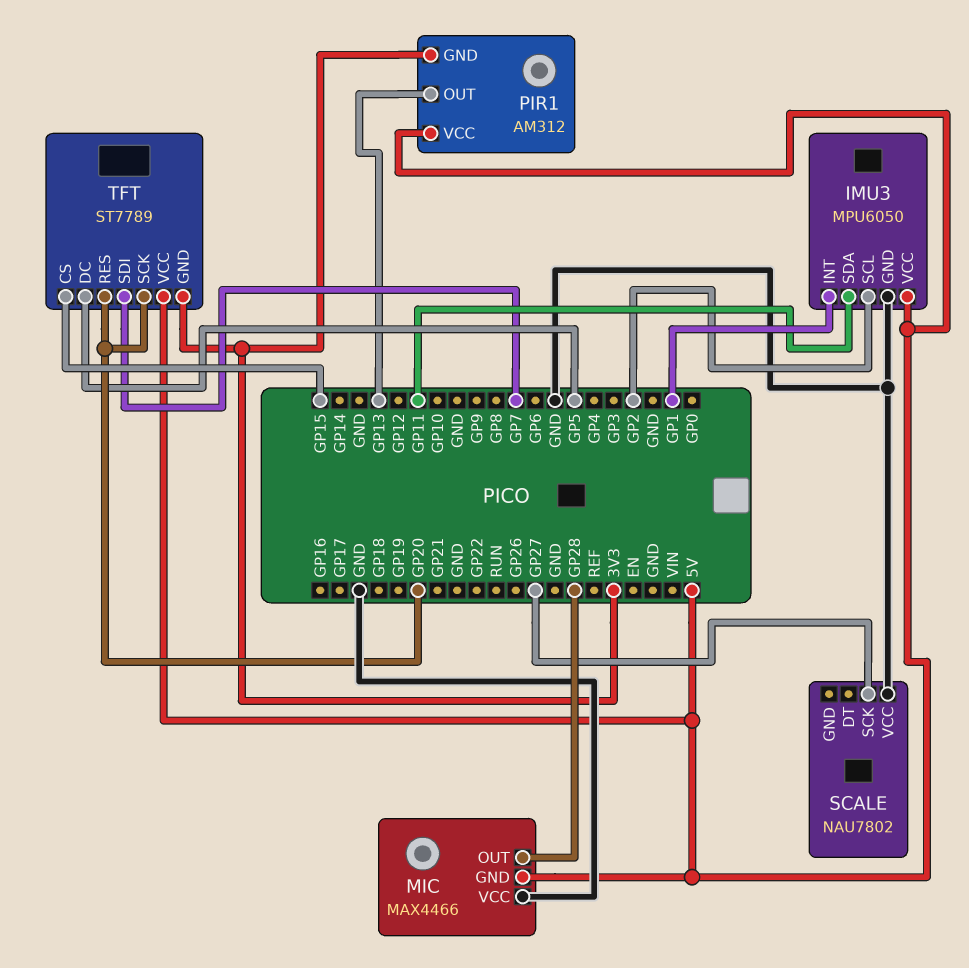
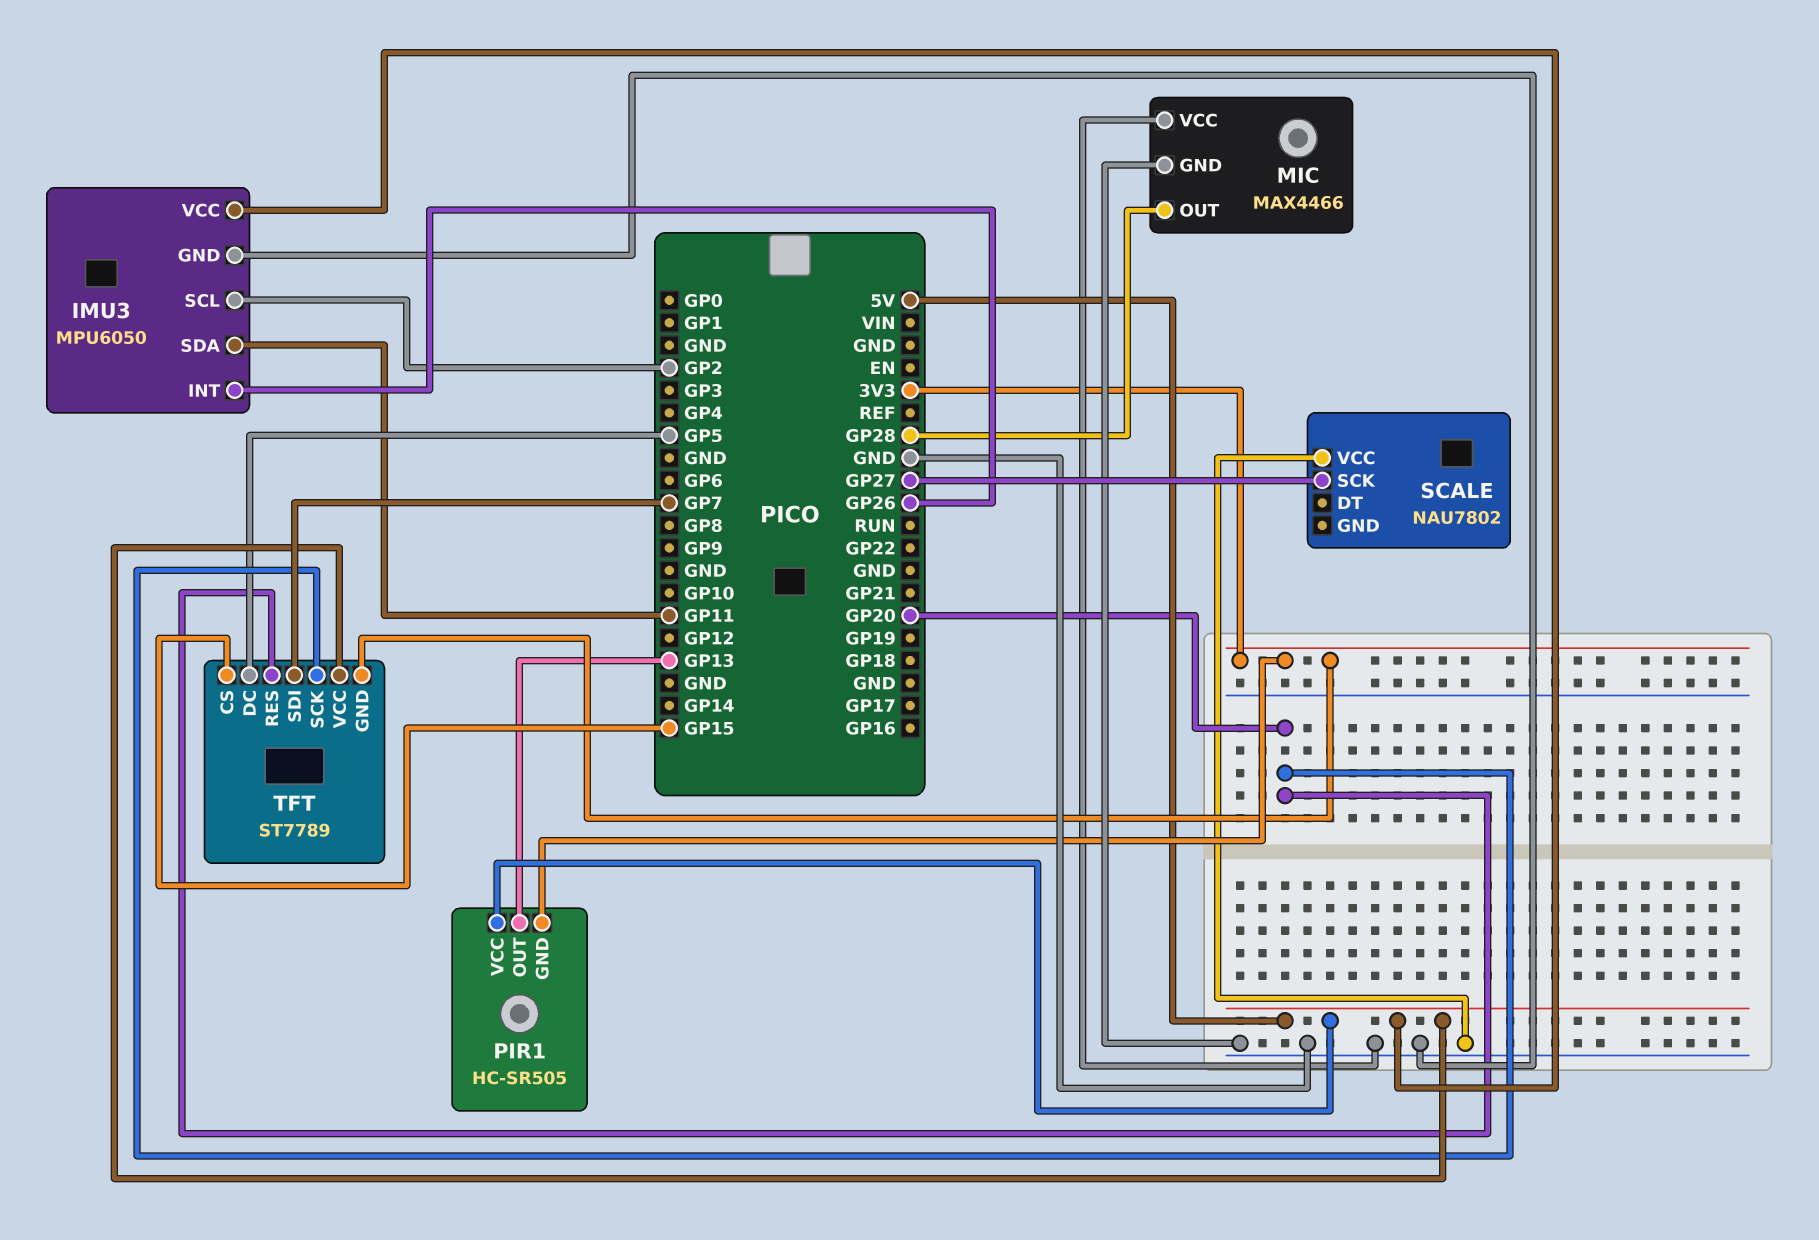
IMU3 pin INT: GP1 -> GP26
MIC pin GND: 5V -> GND
PIR1: AM312 -> HC-SR505

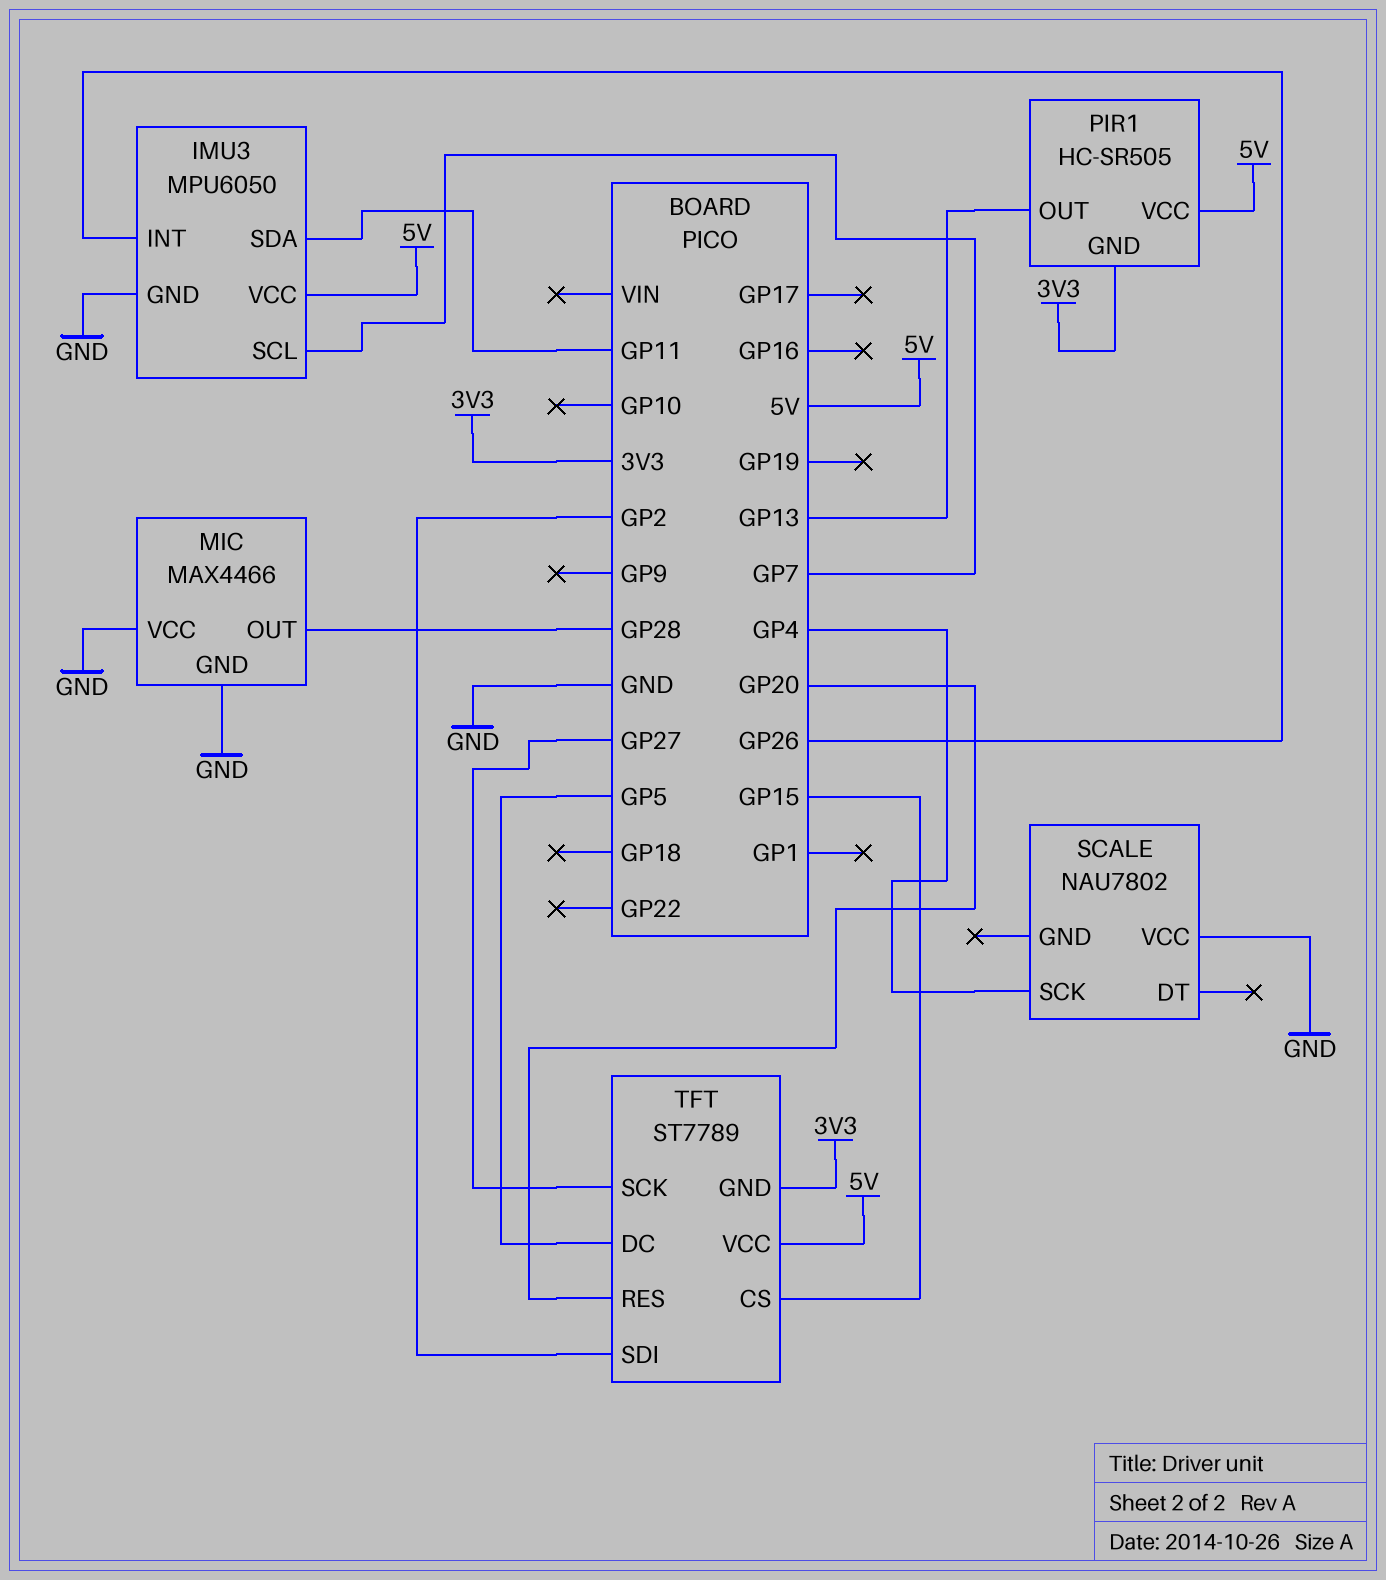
IMU3 pin SCL: GP2 -> GP7
SCALE pin SCK: GP27 -> GP4
TFT pin SCK: GP20 -> GP27
TFT pin SDI: GP7 -> GP2

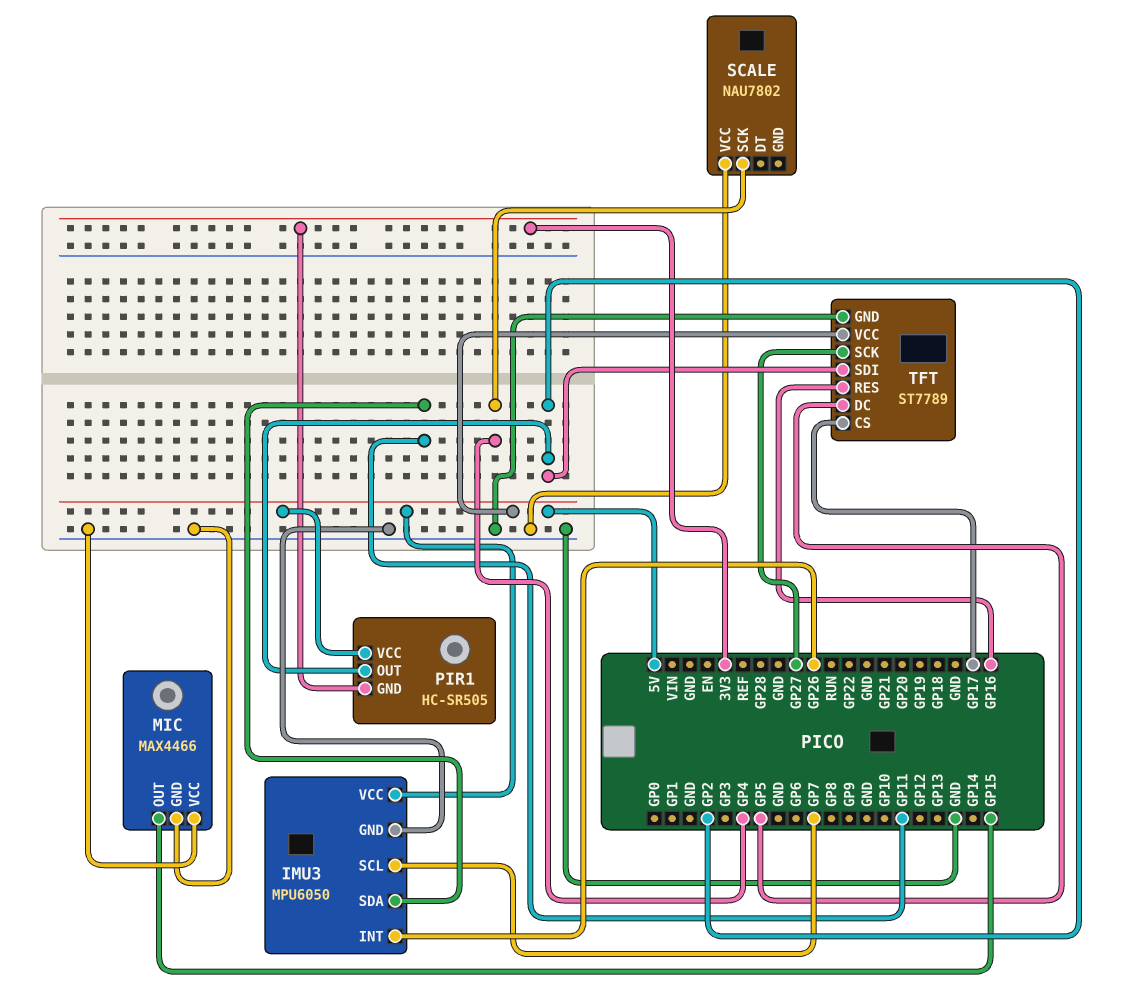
MIC pin OUT: GP28 -> GP15
PIR1 pin OUT: GP13 -> GP2
TFT pin CS: GP15 -> GP17
TFT pin GND: 3V3 -> GND
TFT pin RES: GP20 -> GP16

